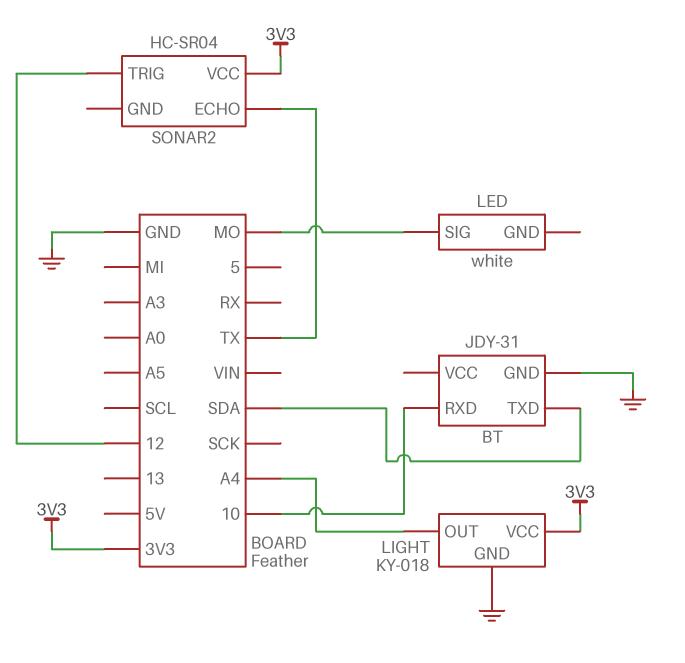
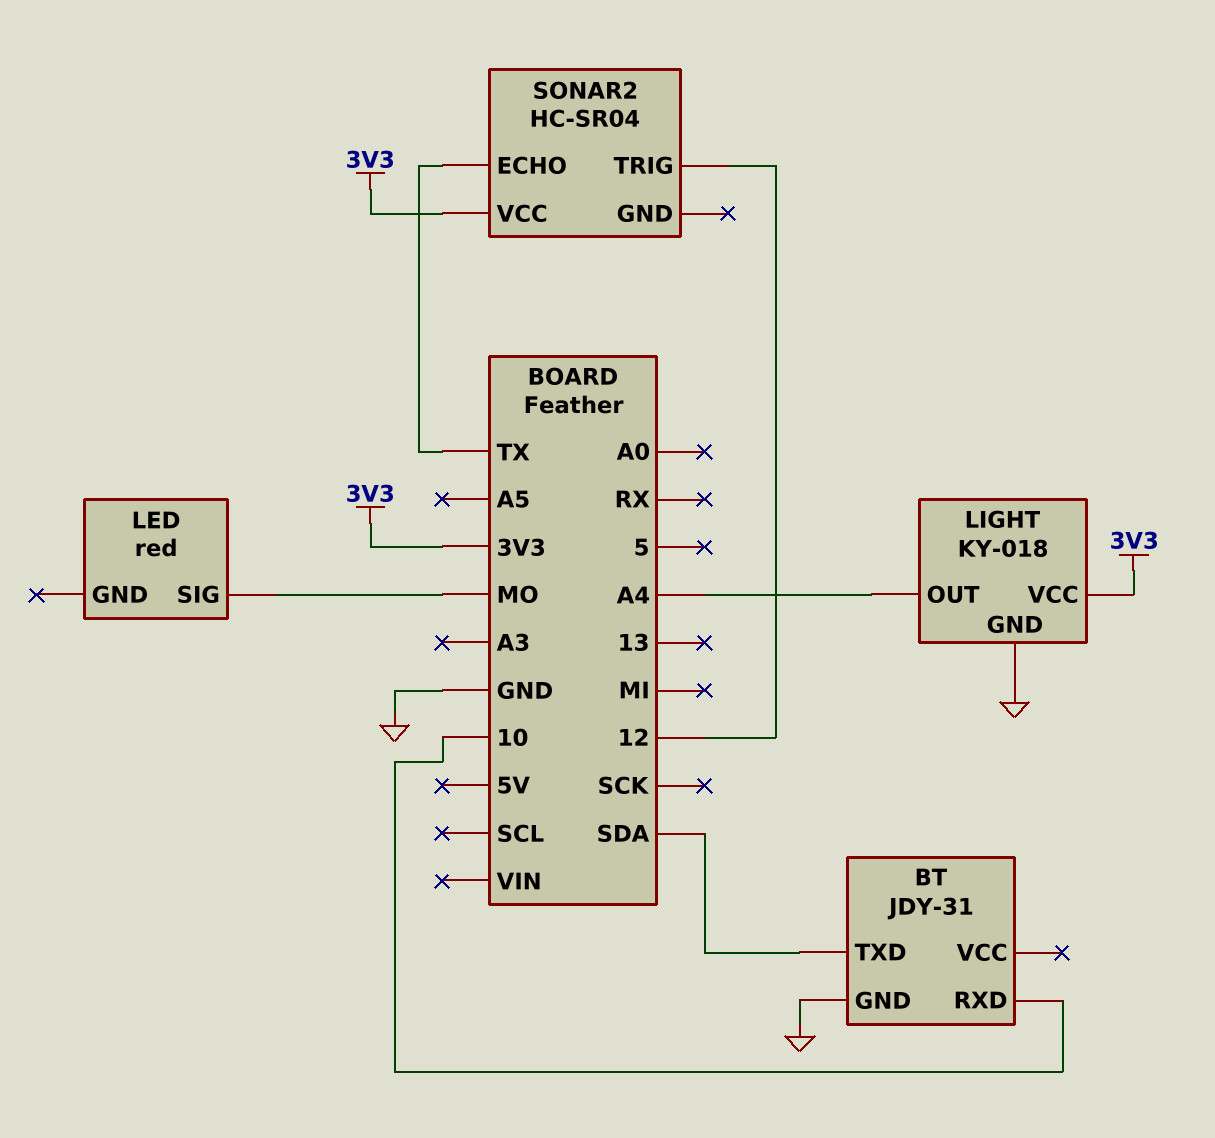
LED: white -> red

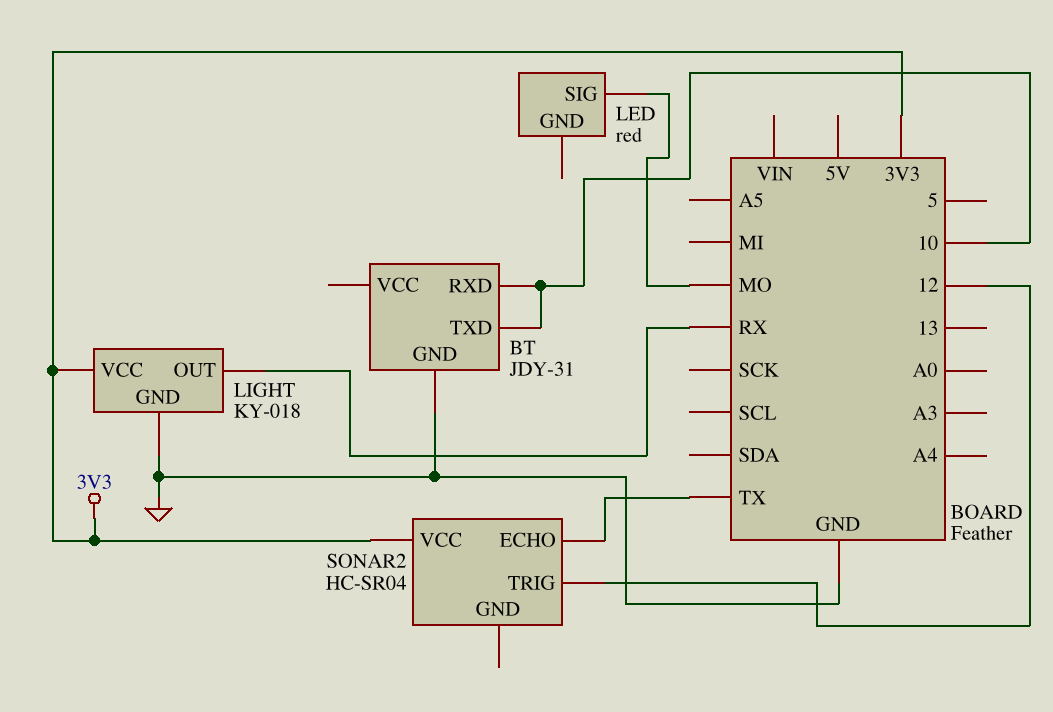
BT pin TXD: SDA -> 10
LIGHT pin OUT: A4 -> RX

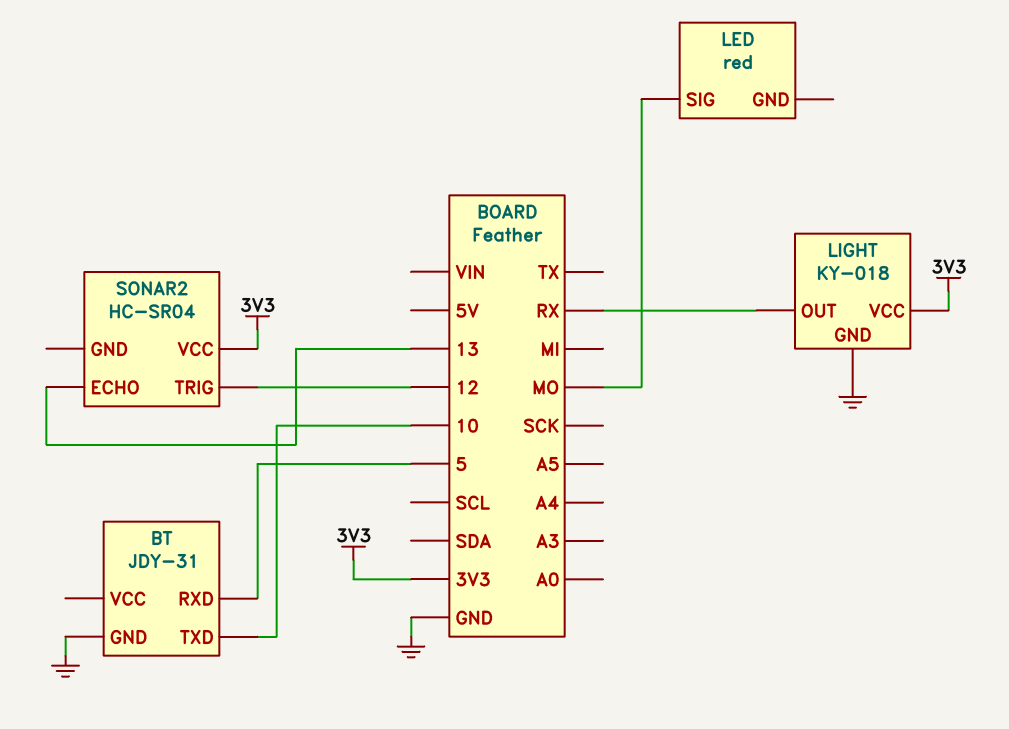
BT pin RXD: 10 -> 5
SONAR2 pin ECHO: TX -> 13

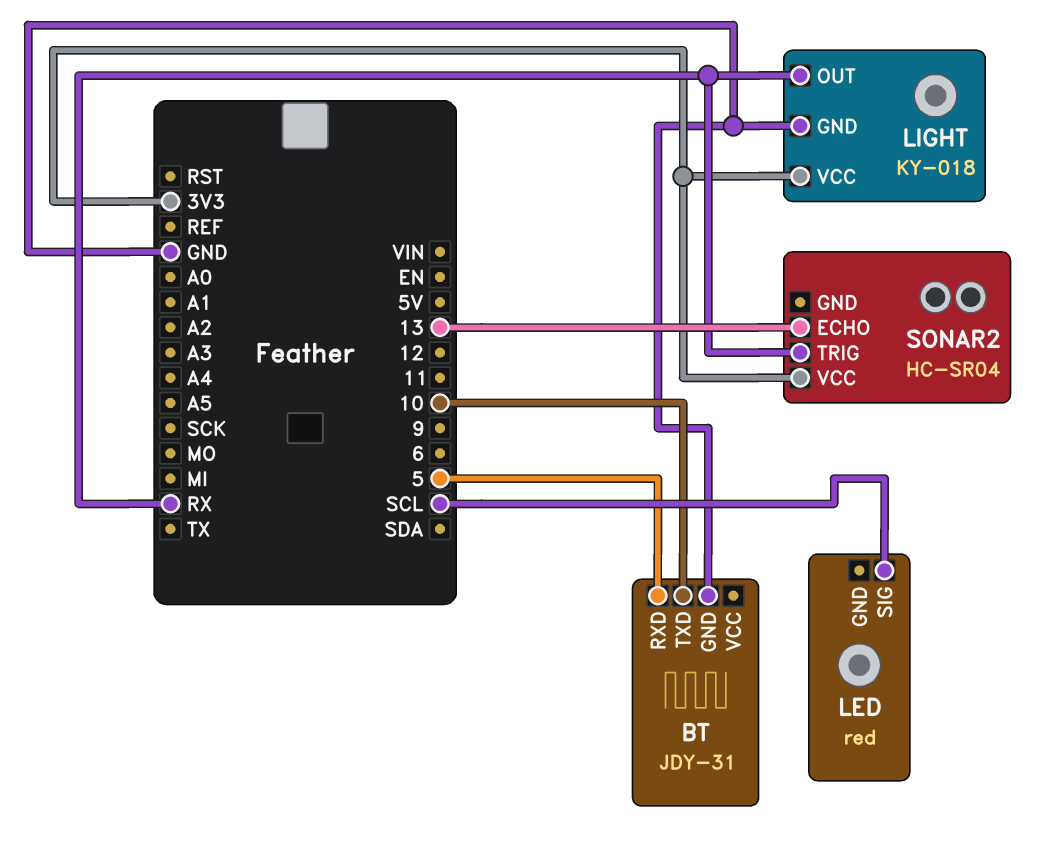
LED pin SIG: MO -> SCL
SONAR2 pin TRIG: 12 -> RX

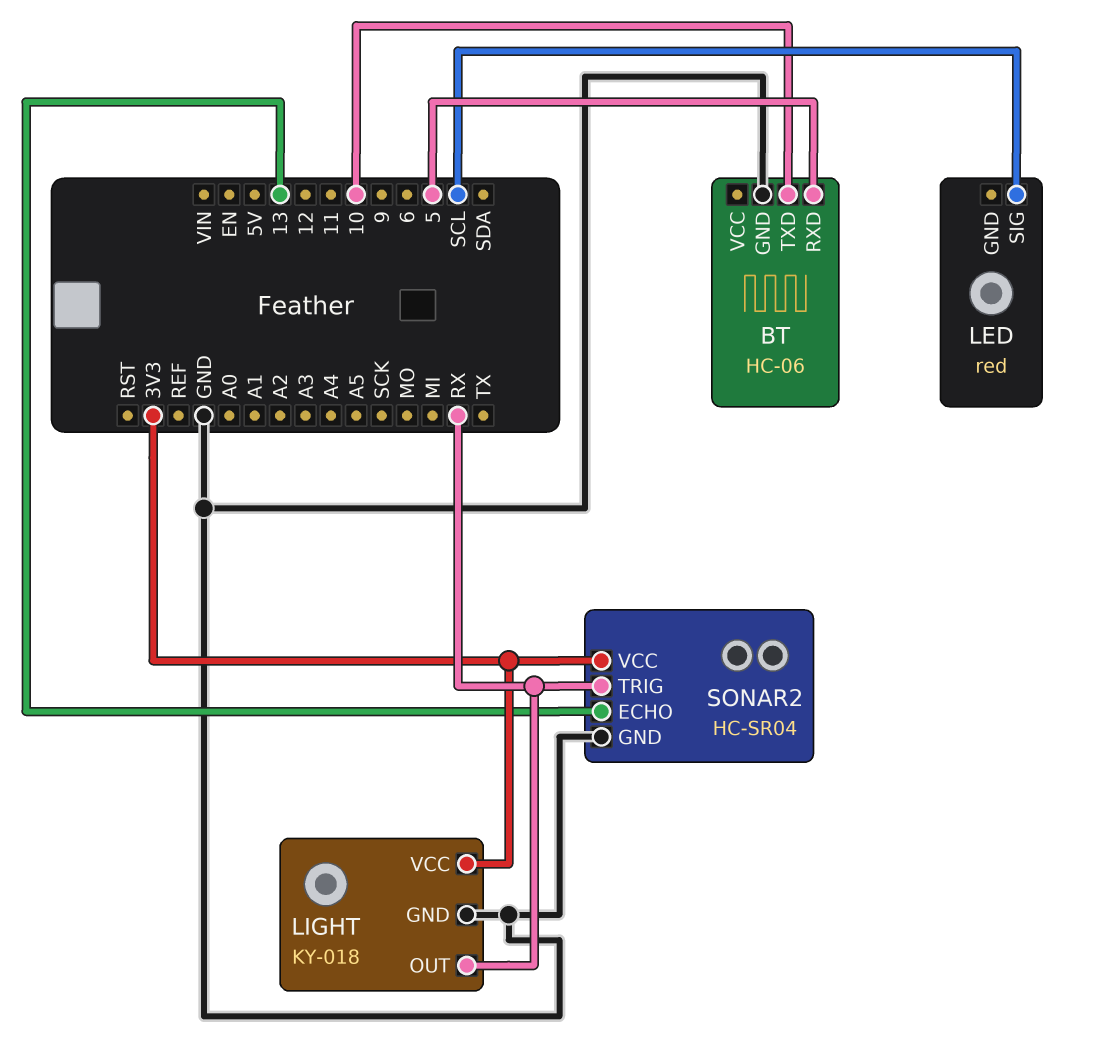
BT: JDY-31 -> HC-06
SONAR2 pin GND: none -> GND

